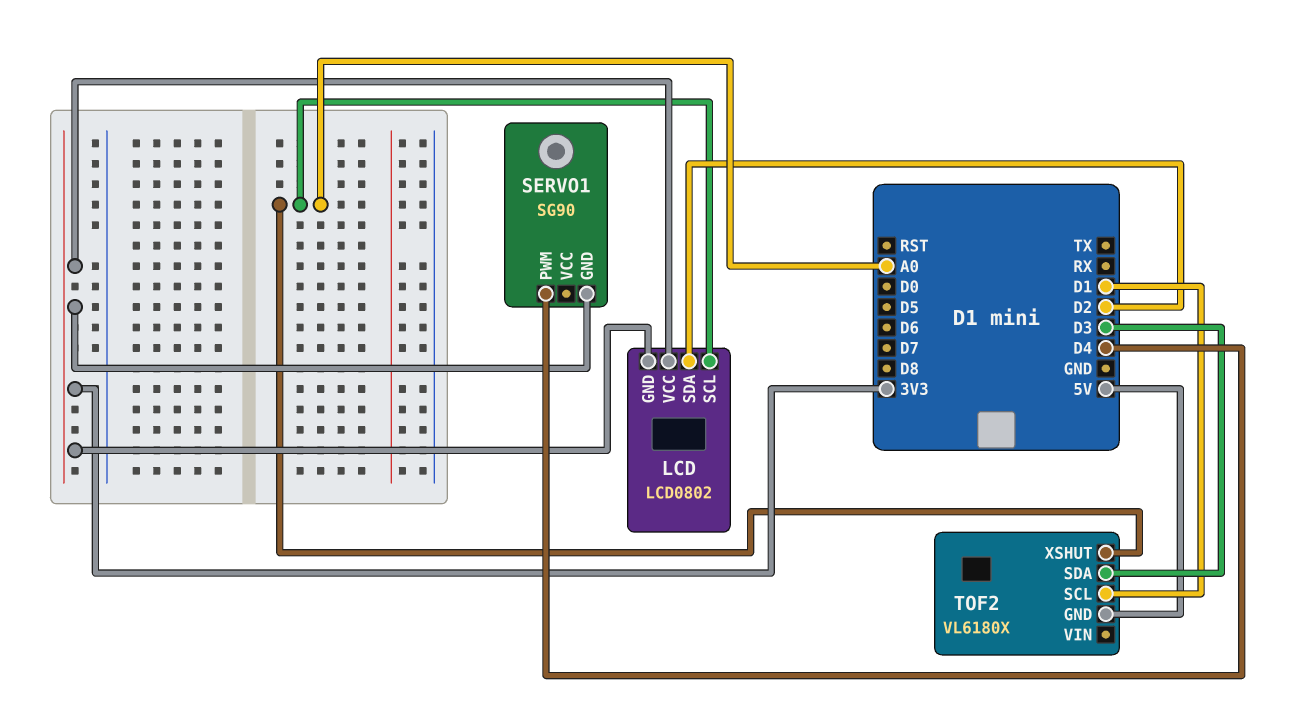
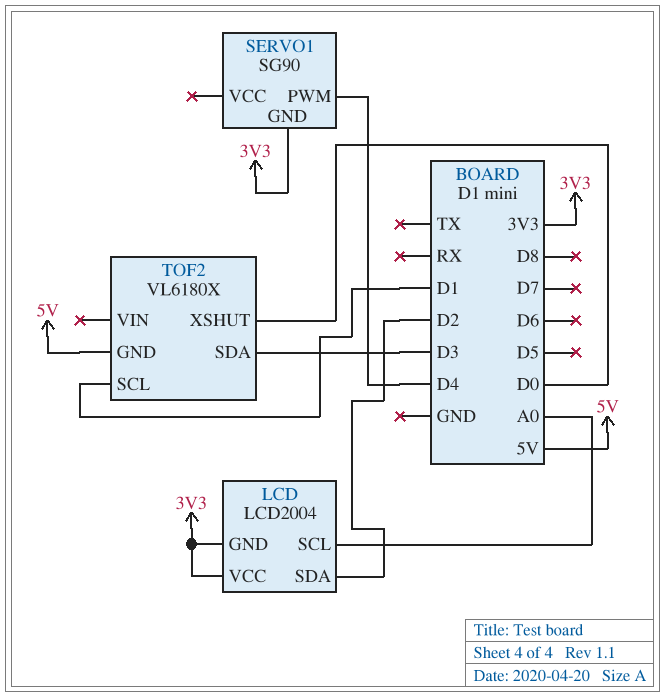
LCD: LCD0802 -> LCD2004
TOF2 pin XSHUT: A0 -> D0

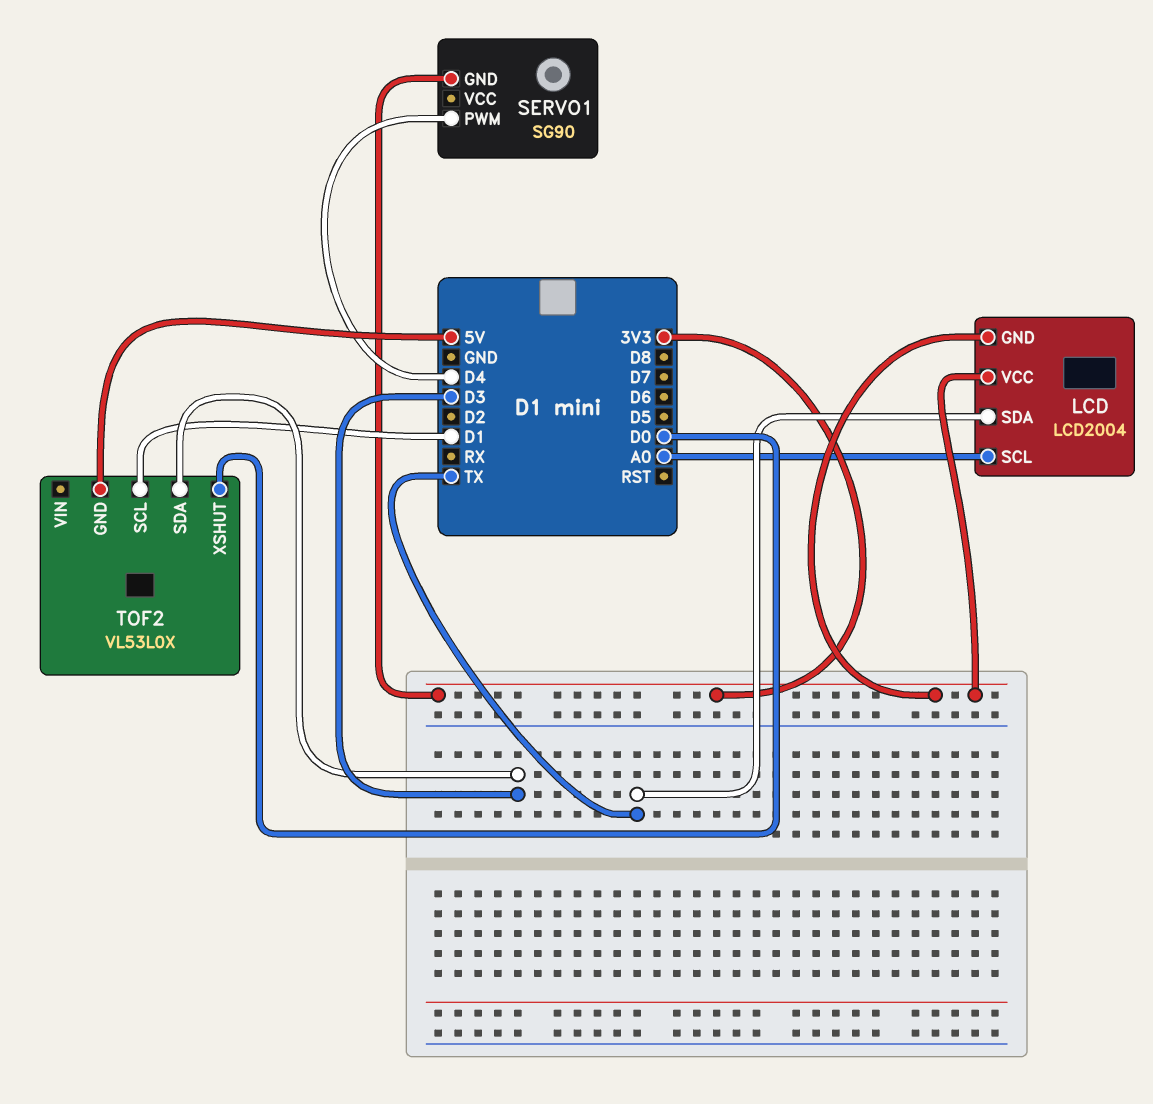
LCD pin SDA: D2 -> TX
TOF2: VL6180X -> VL53L0X

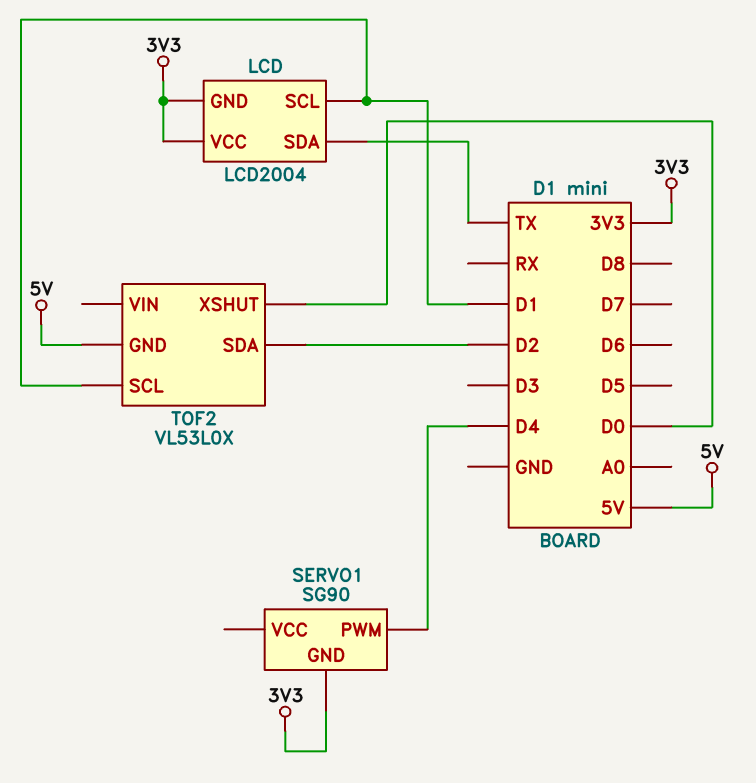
LCD pin SCL: A0 -> D1
TOF2 pin SDA: D3 -> D2

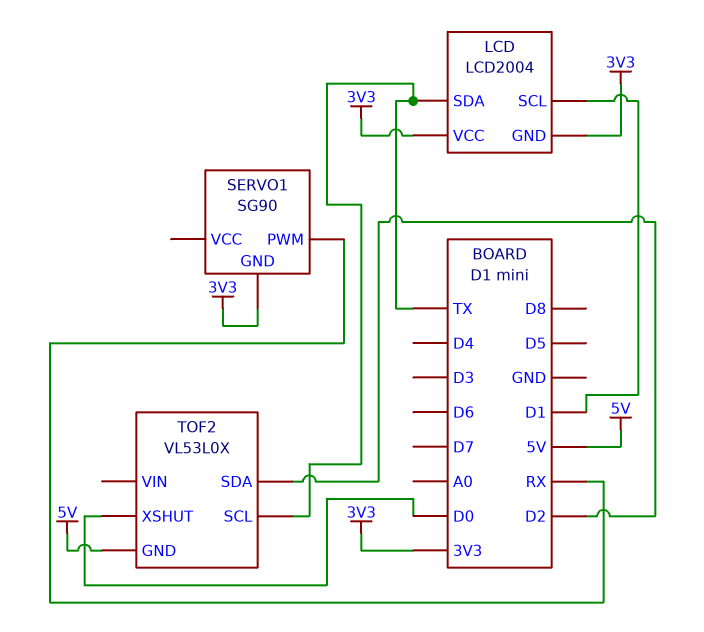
SERVO1 pin PWM: D4 -> RX
TOF2 pin SCL: D1 -> TX

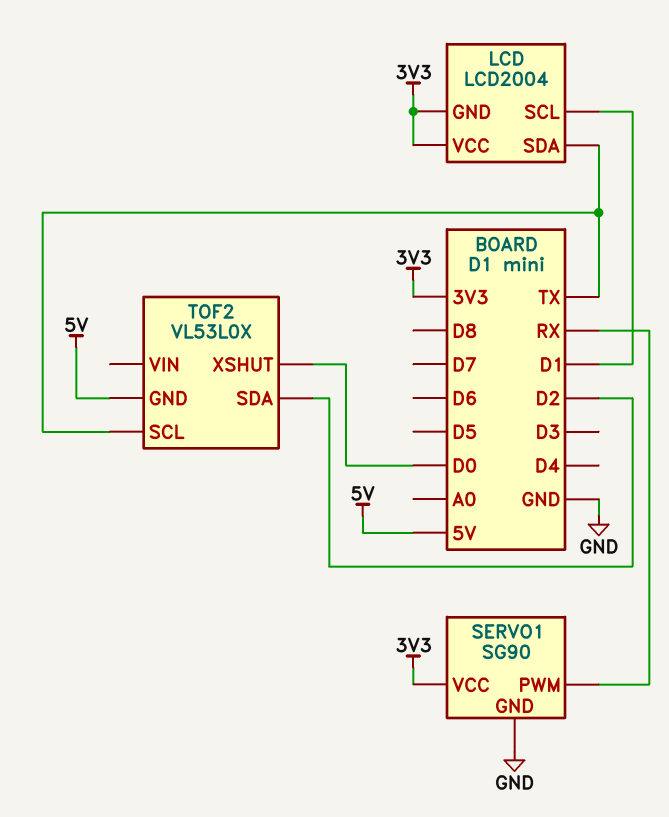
SERVO1 pin GND: 3V3 -> GND
SERVO1 pin VCC: none -> 3V3

